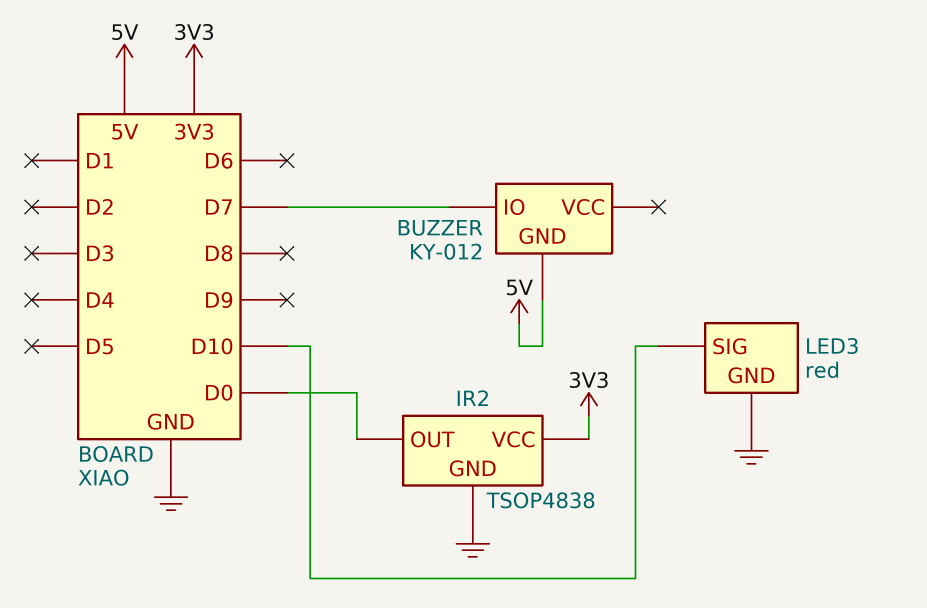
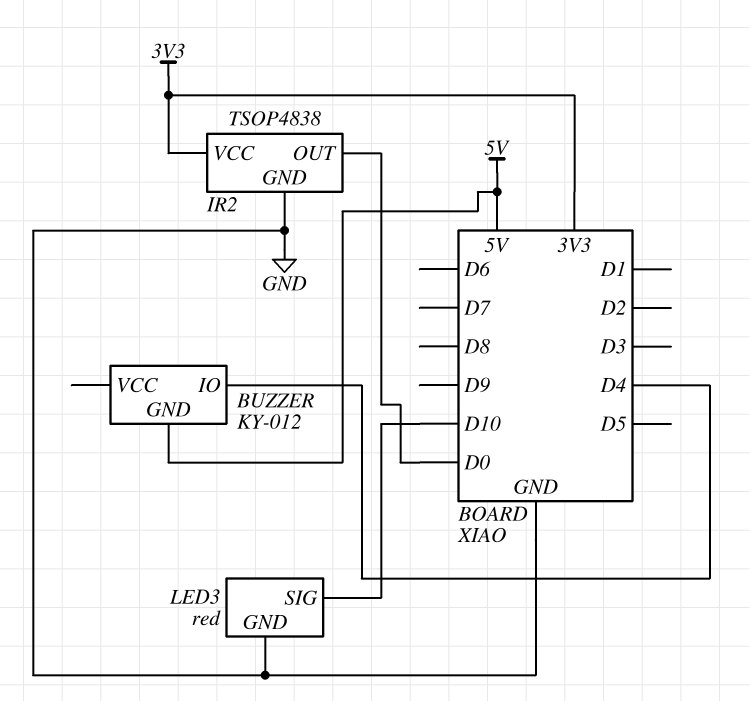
BUZZER pin IO: D7 -> D4

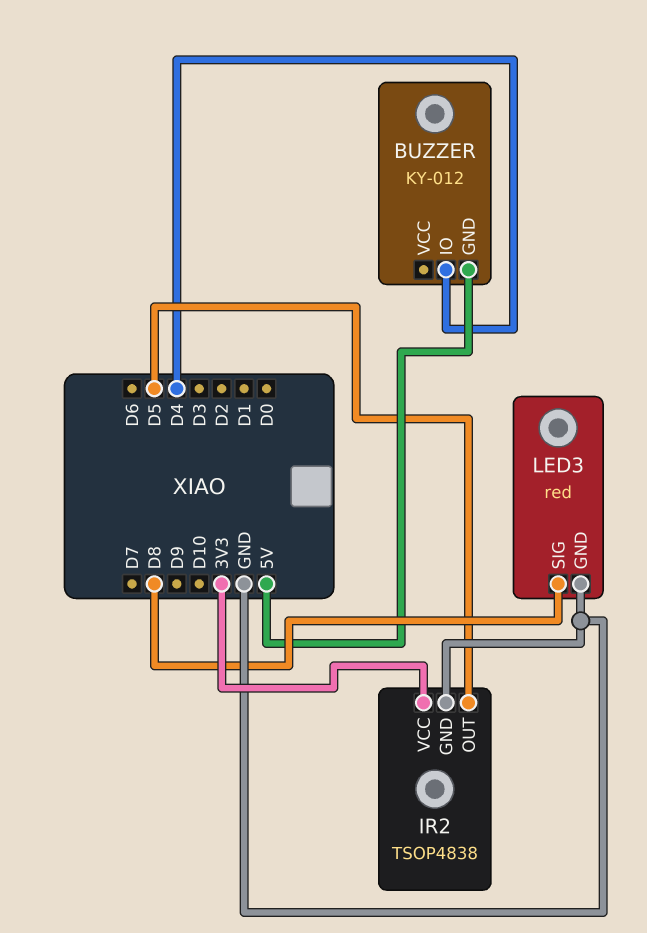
IR2 pin OUT: D0 -> D5
LED3 pin SIG: D10 -> D8

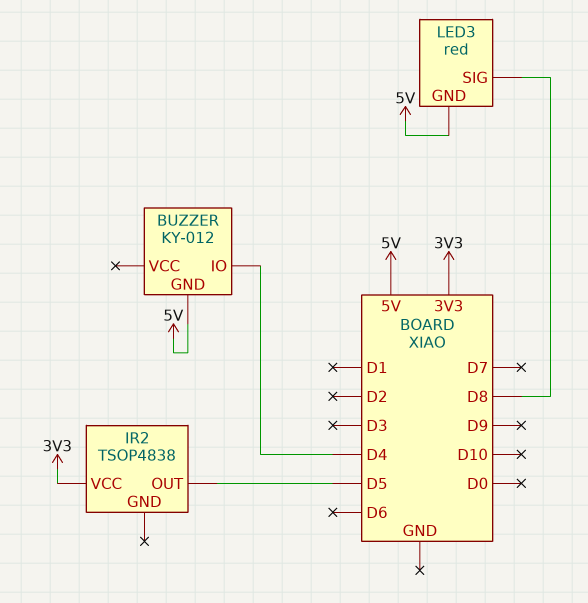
IR2 pin GND: GND -> none
LED3 pin GND: GND -> 5V

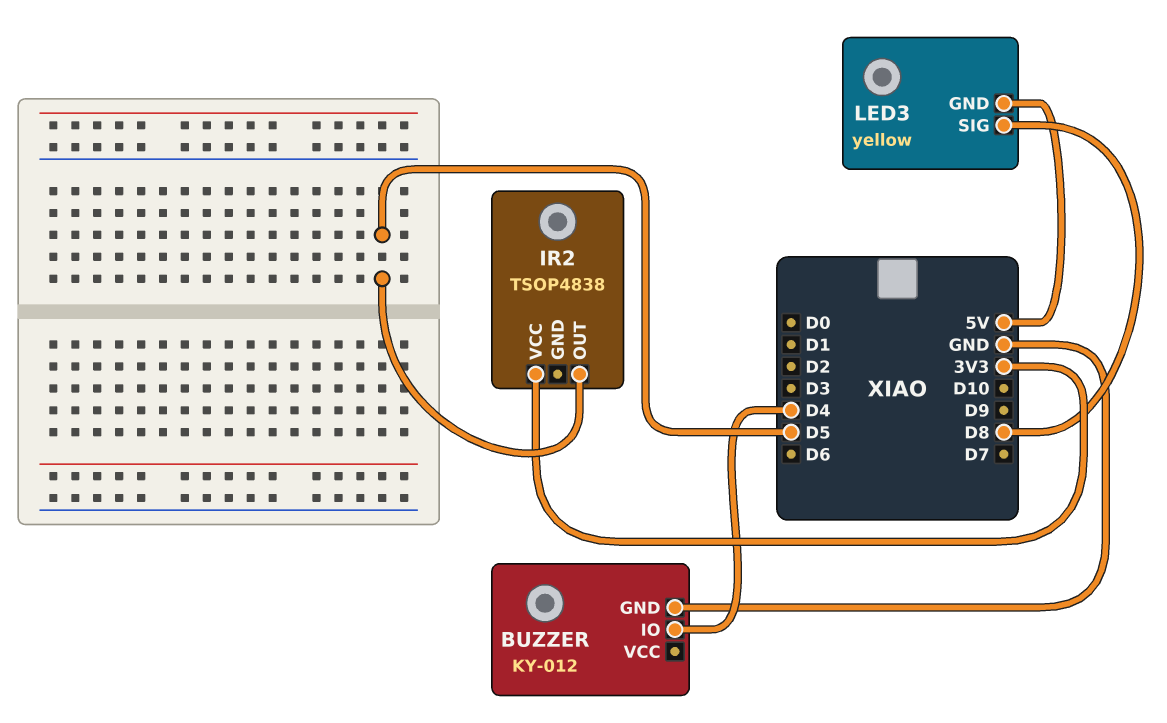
BUZZER pin GND: 5V -> GND
LED3: red -> yellow

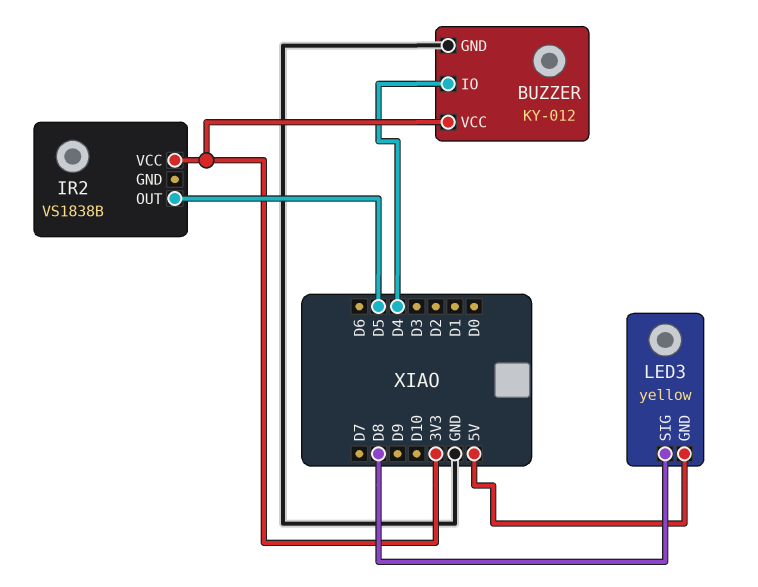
BUZZER pin VCC: none -> 3V3
IR2: TSOP4838 -> VS1838B

